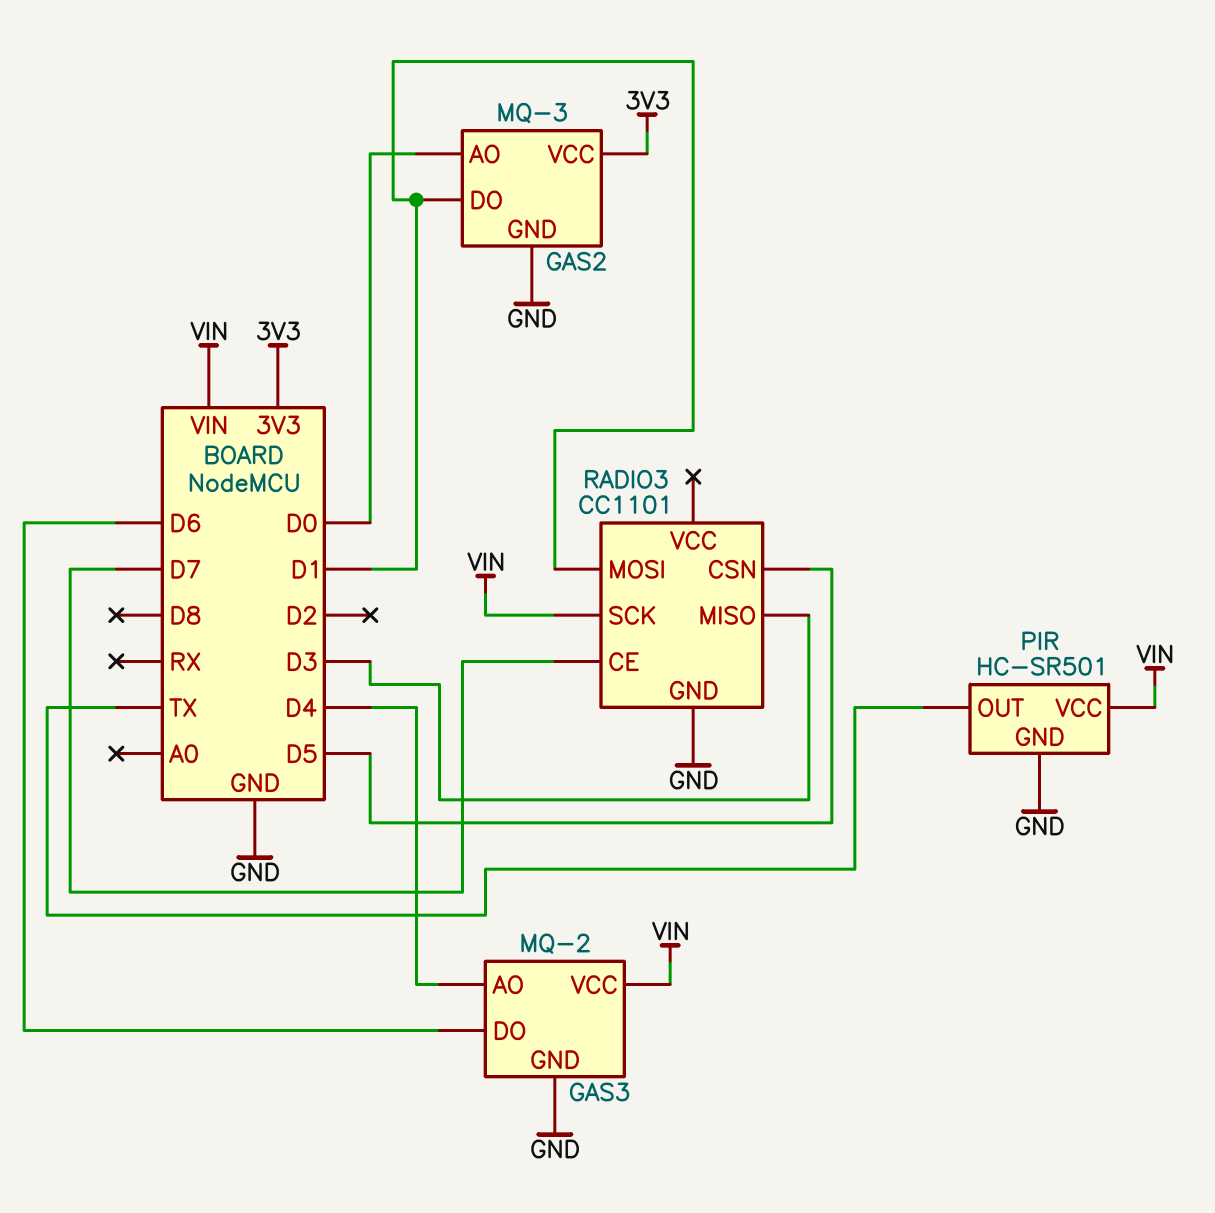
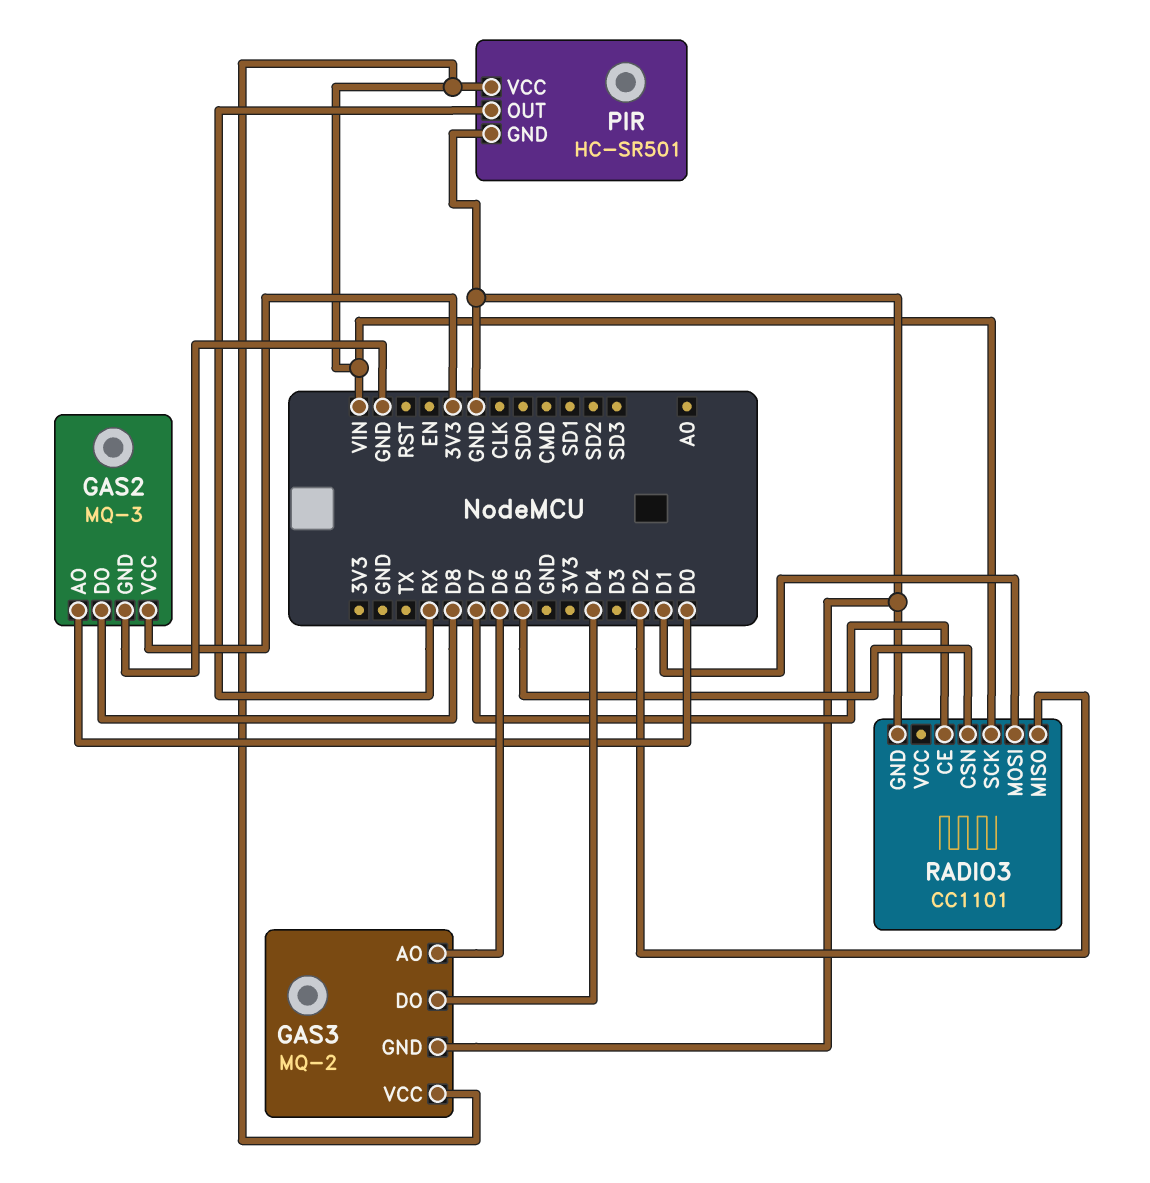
GAS2 pin DO: D1 -> D8
GAS3 pin AO: D4 -> D6
GAS3 pin DO: D6 -> D4
PIR pin OUT: TX -> RX
RADIO3 pin MISO: D3 -> D2

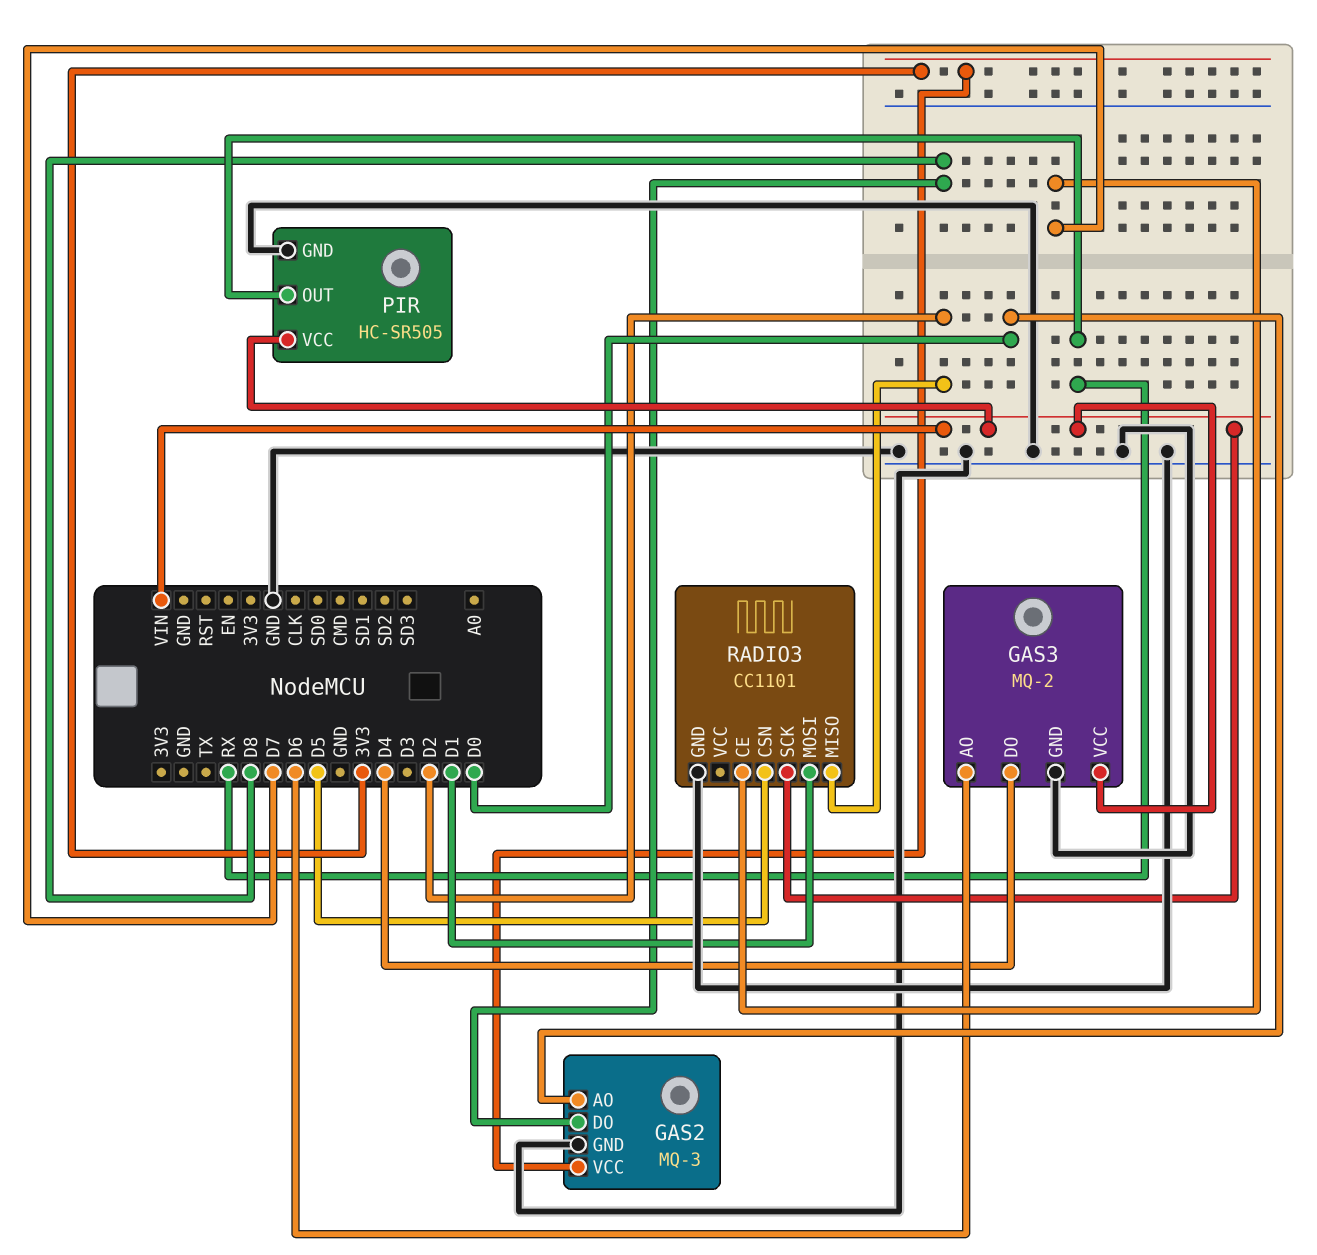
PIR: HC-SR501 -> HC-SR505

